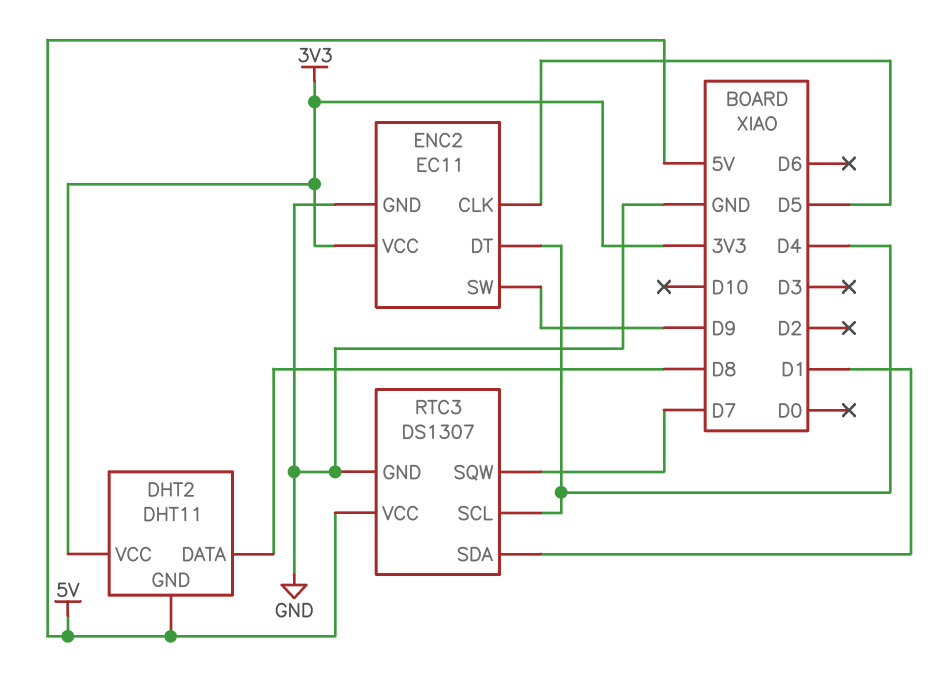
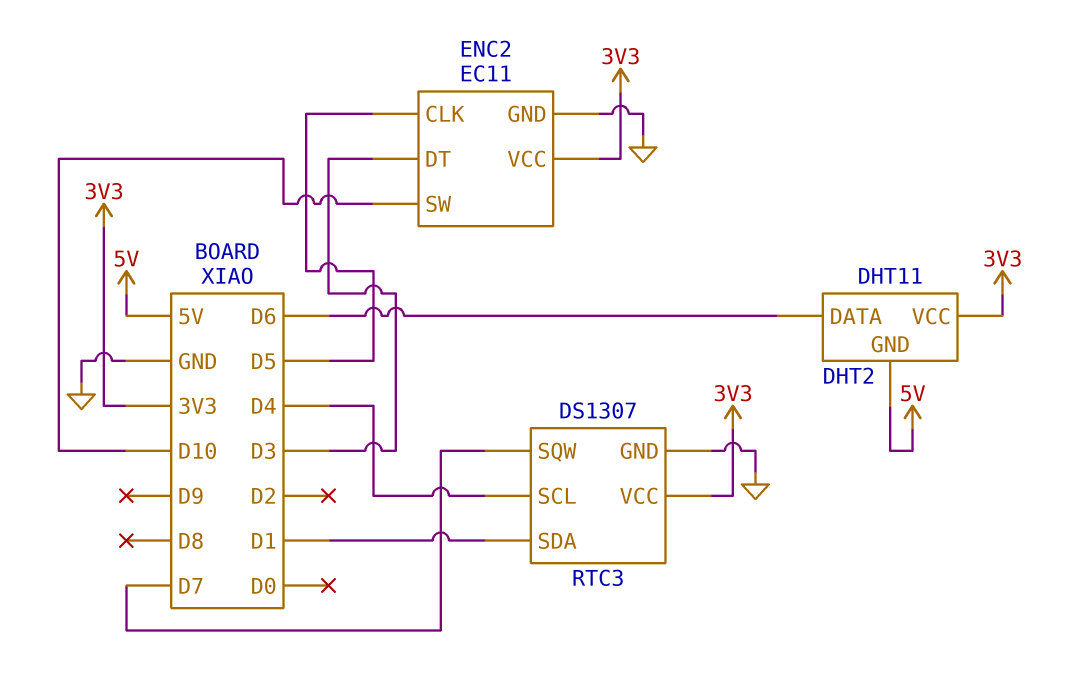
DHT2 pin DATA: D8 -> D6
ENC2 pin DT: D4 -> D3
ENC2 pin SW: D9 -> D10
RTC3 pin VCC: 5V -> 3V3

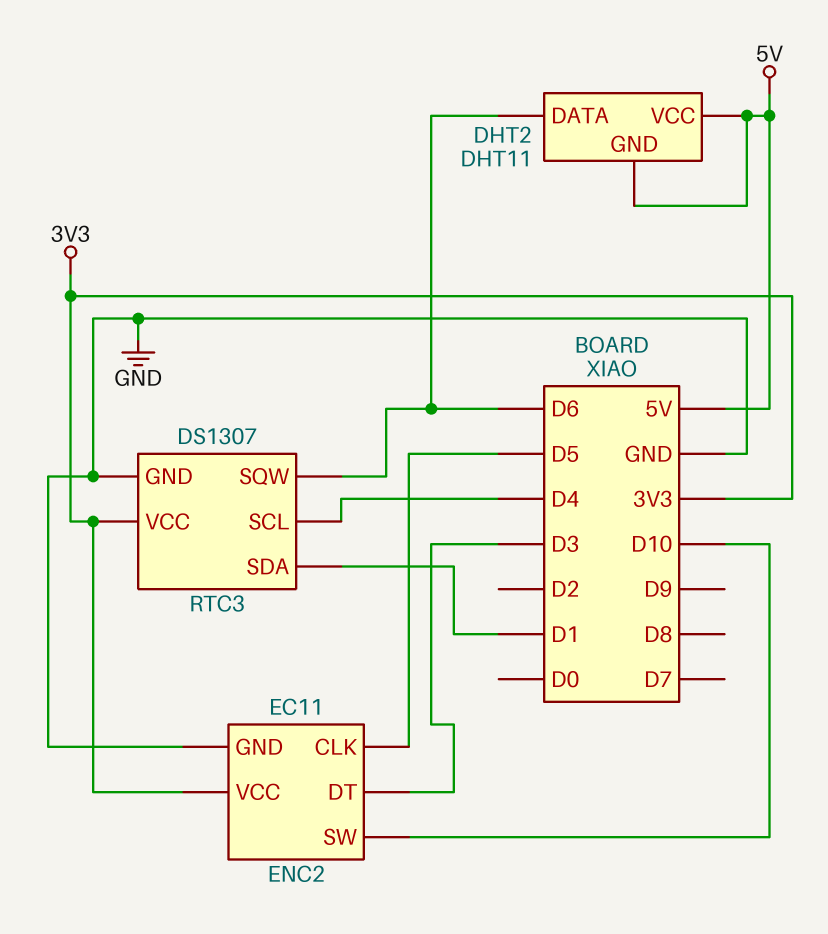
DHT2 pin VCC: 3V3 -> 5V
RTC3 pin SQW: D7 -> D6

